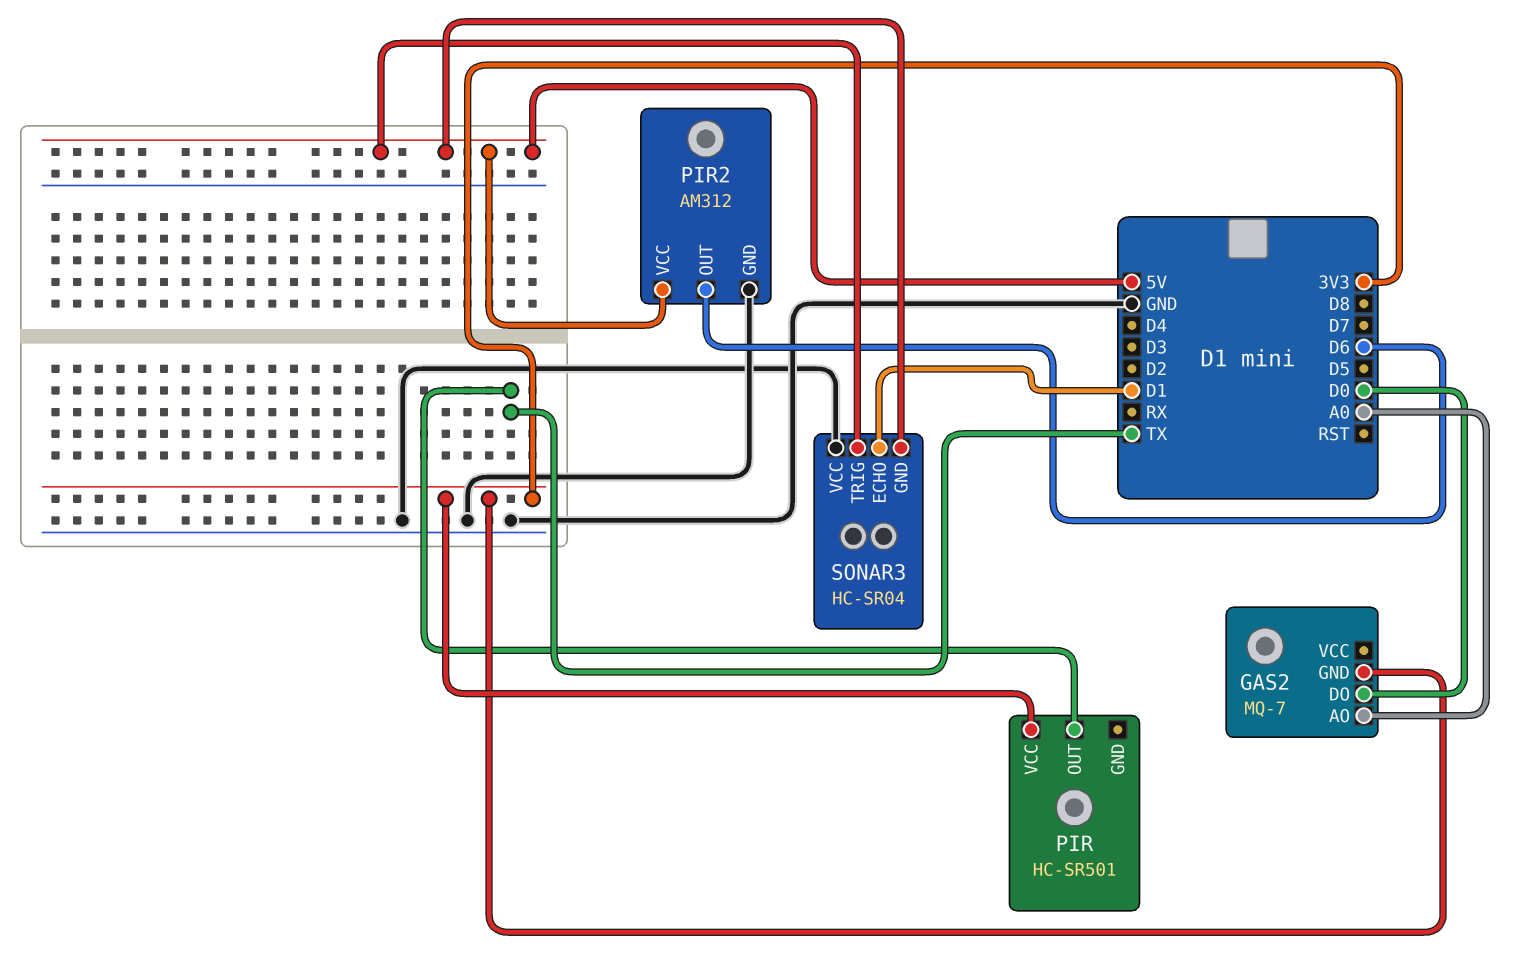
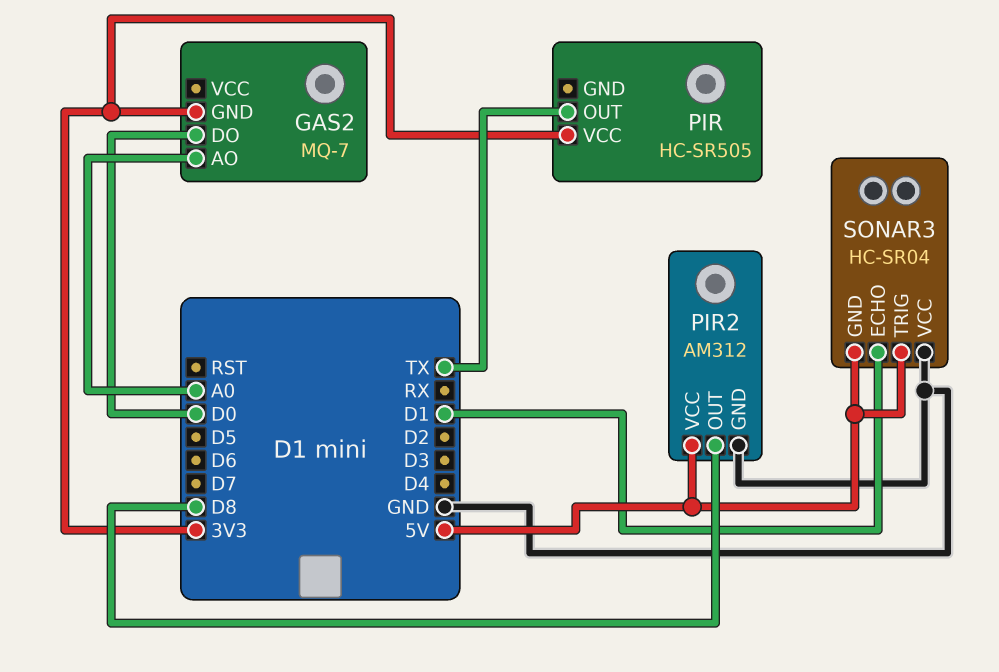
PIR: HC-SR501 -> HC-SR505
PIR2 pin OUT: D6 -> D8

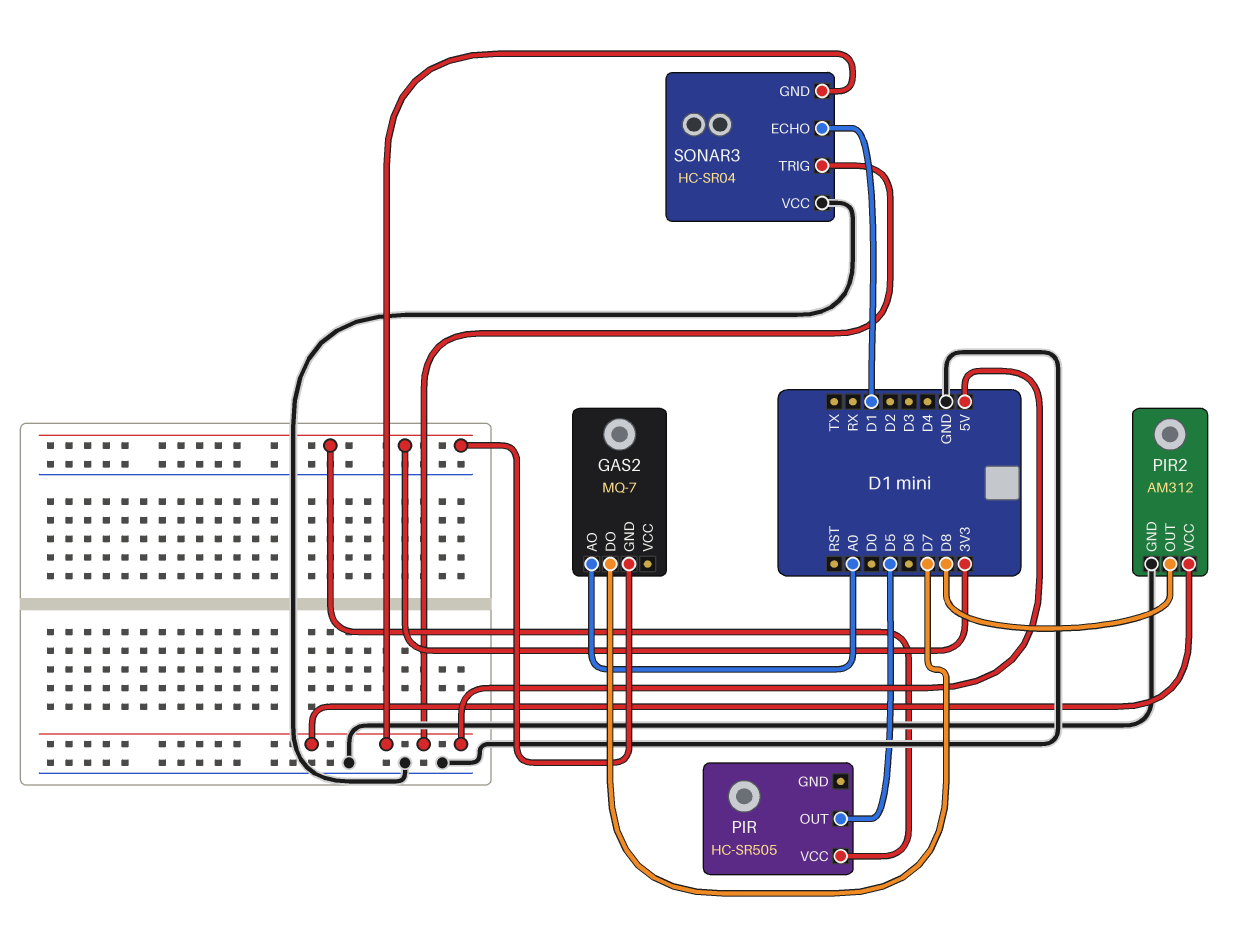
GAS2 pin DO: D0 -> D7
PIR pin OUT: TX -> D5

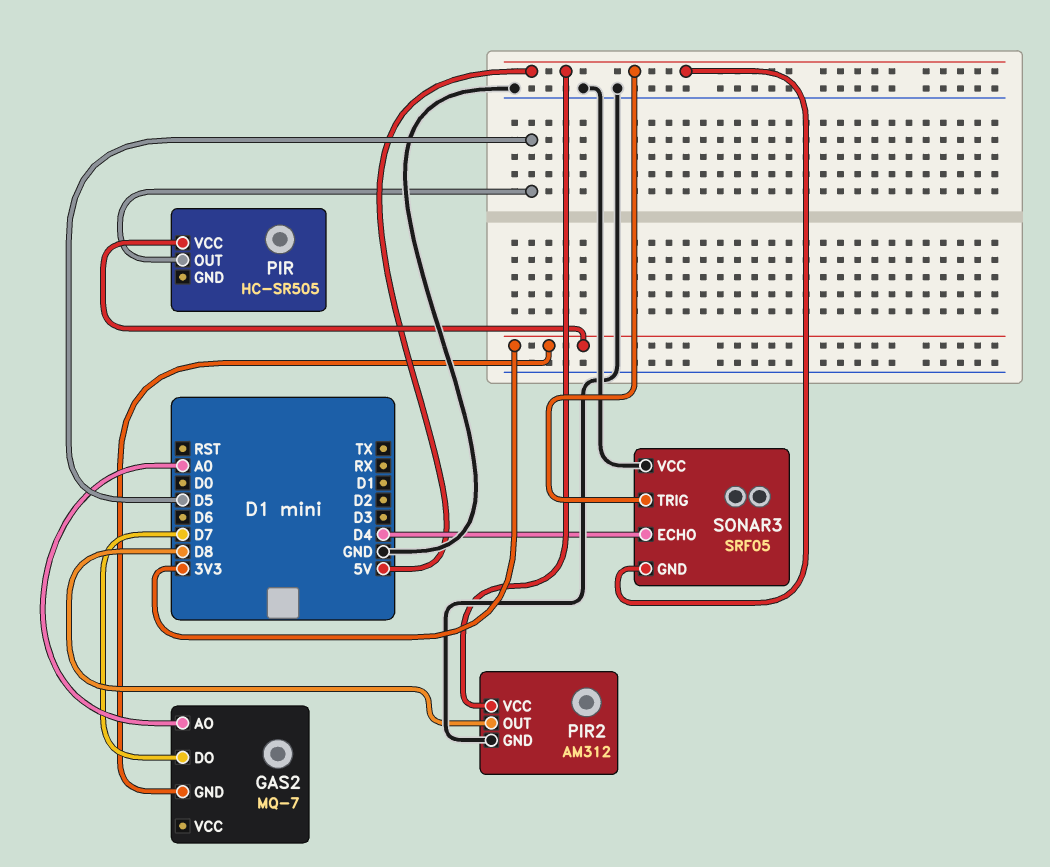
SONAR3: HC-SR04 -> SRF05
SONAR3 pin ECHO: D1 -> D4

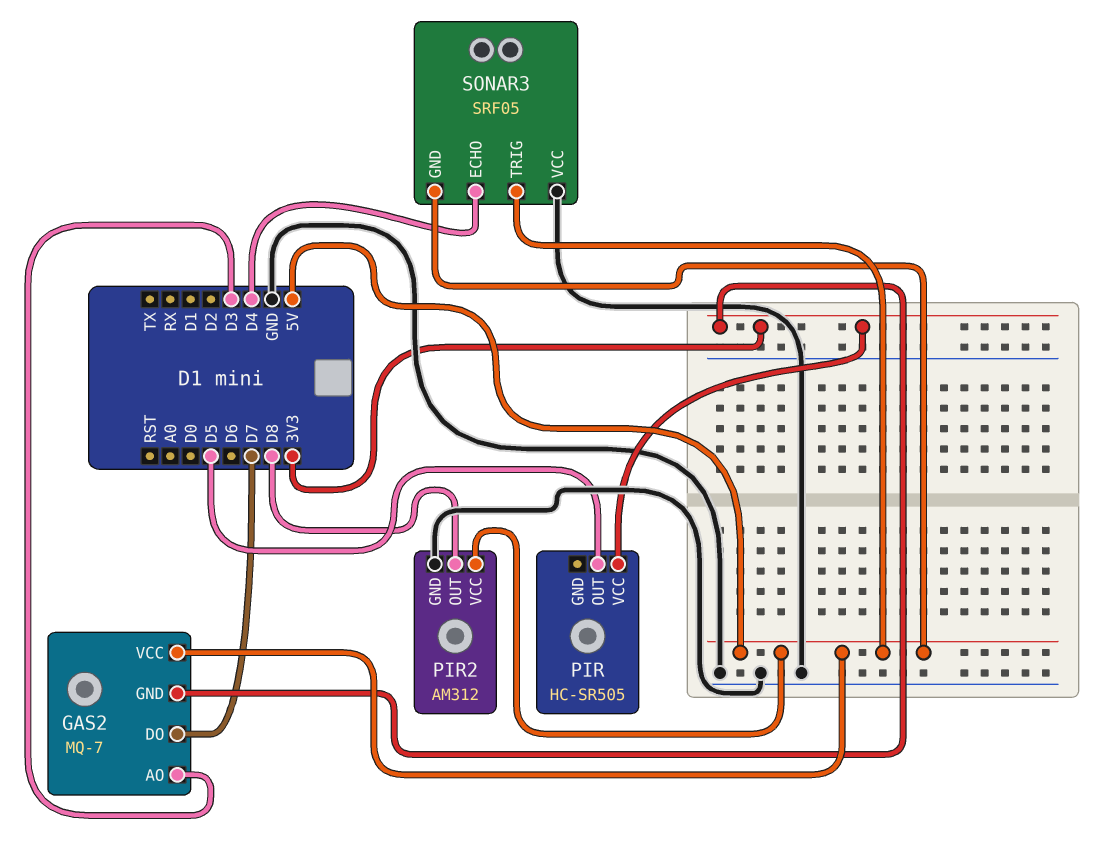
GAS2 pin AO: A0 -> D3
GAS2 pin VCC: none -> 5V

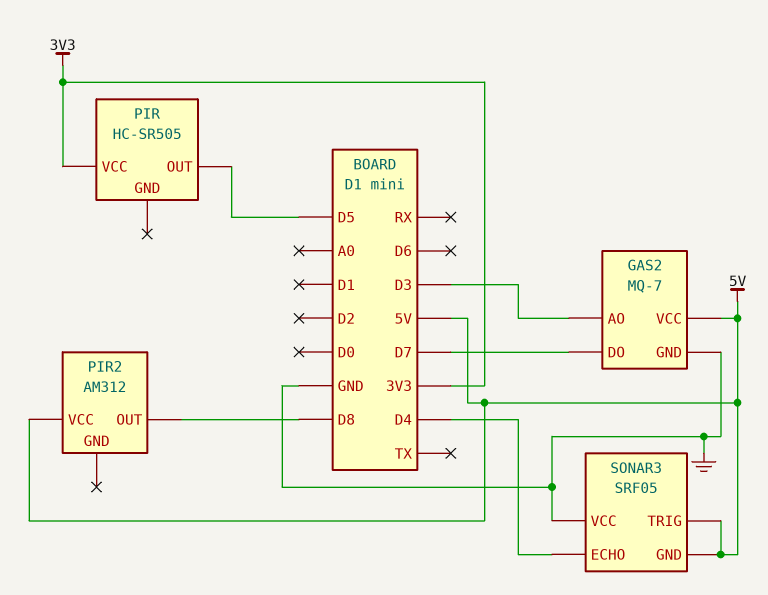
GAS2 pin GND: 3V3 -> GND
PIR2 pin GND: GND -> none

